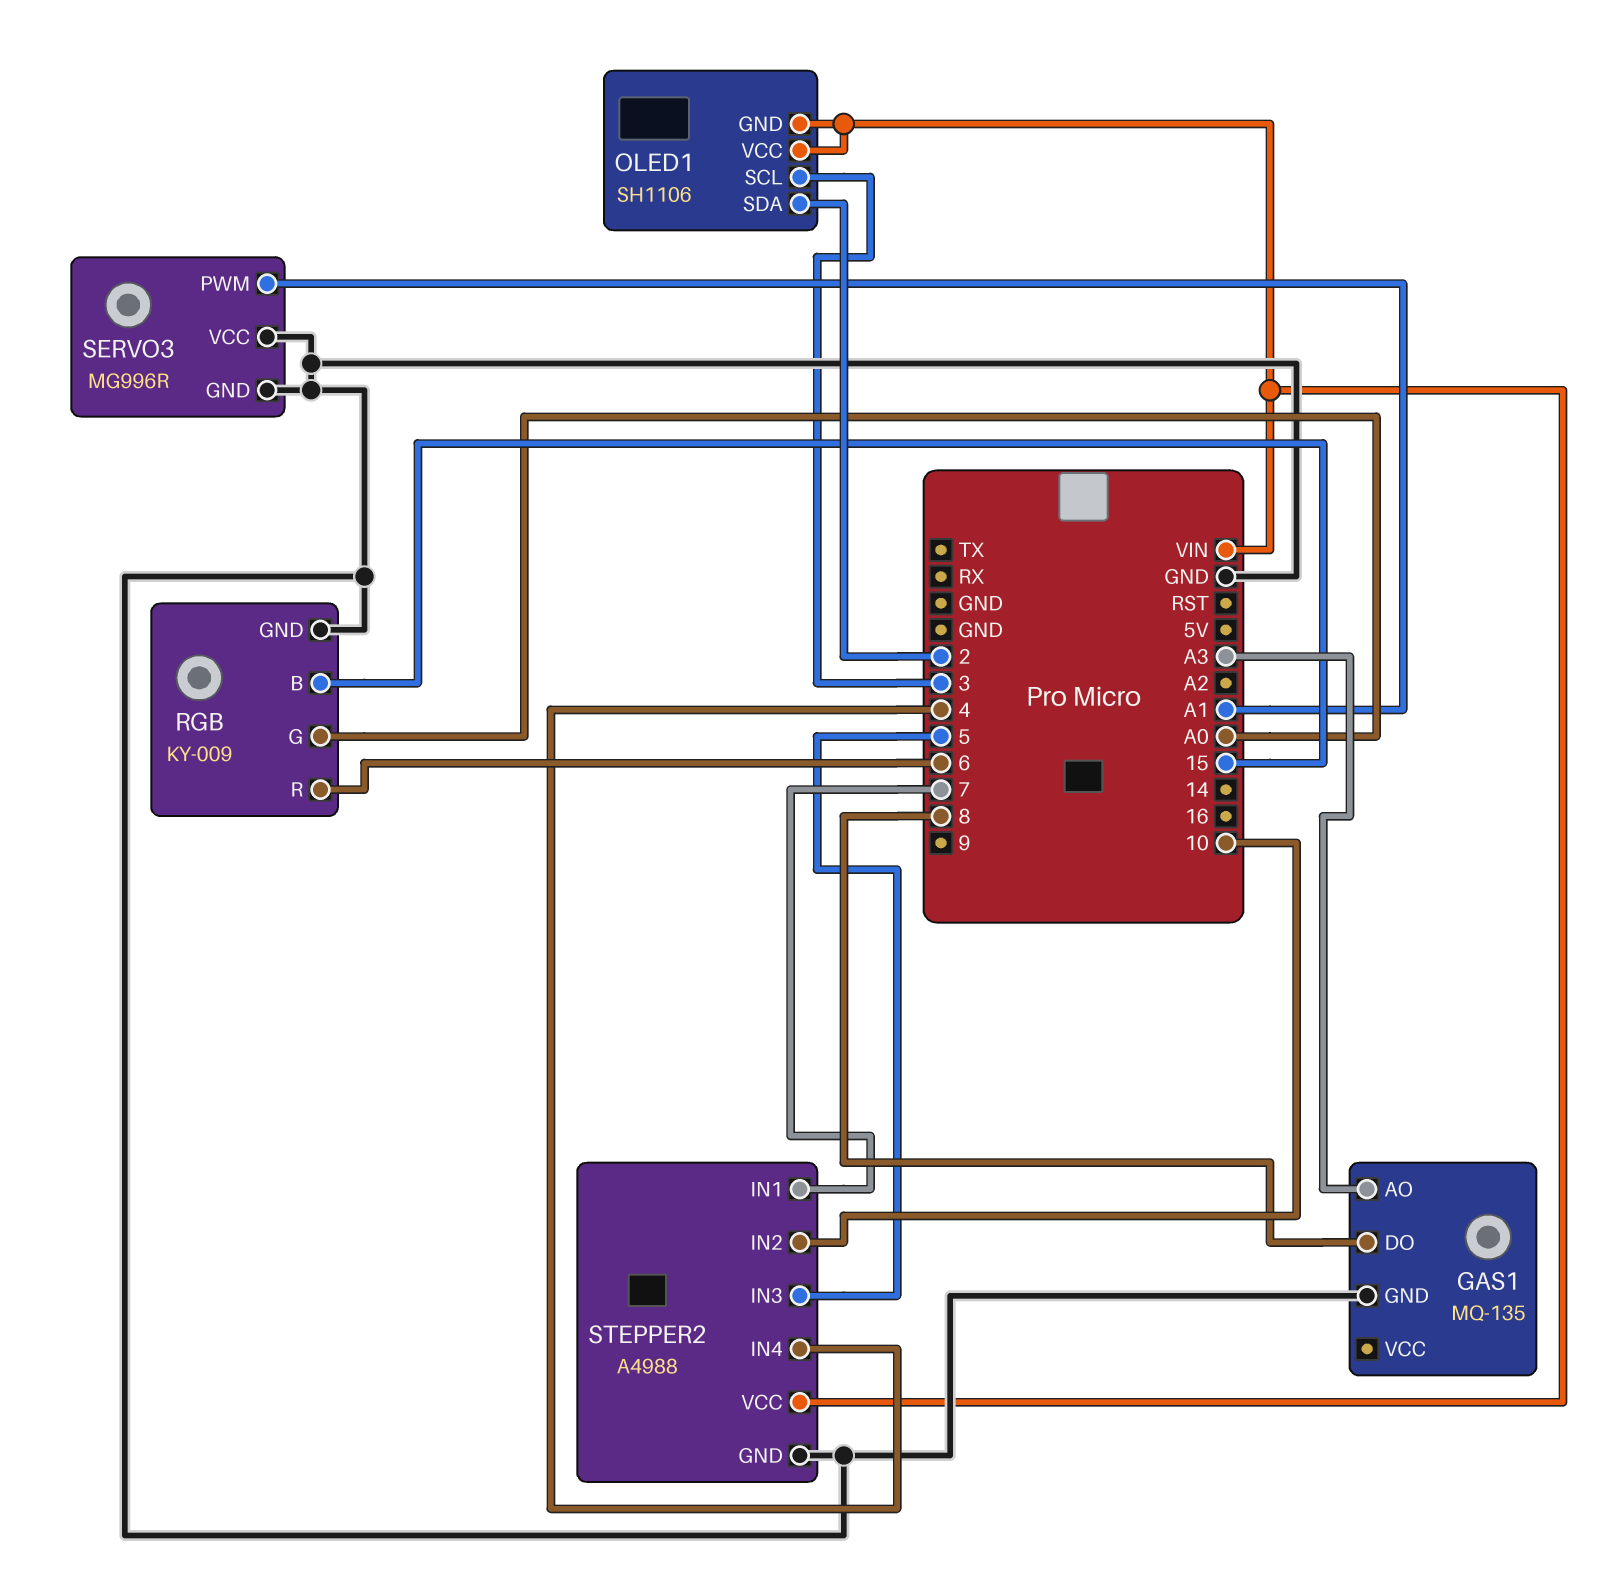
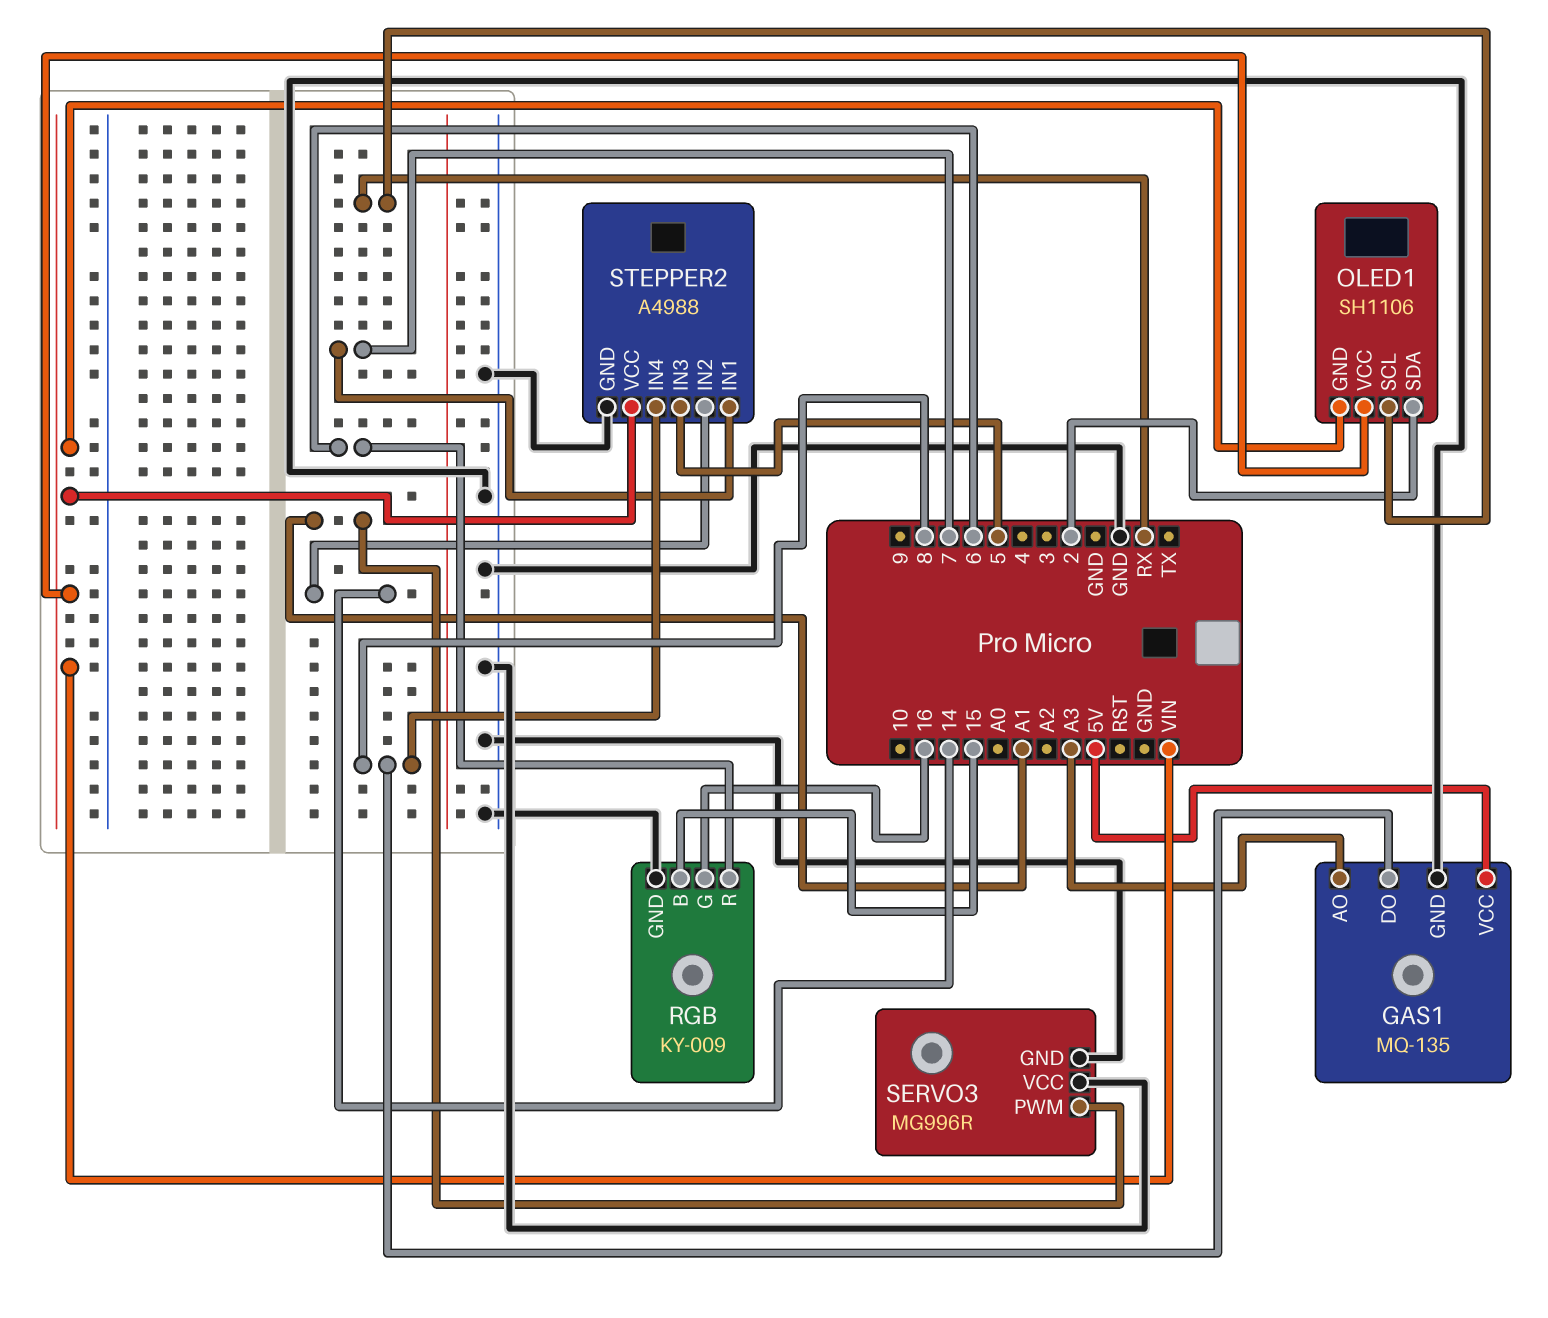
GAS1 pin VCC: none -> 5V
OLED1 pin SCL: 3 -> RX
RGB pin G: A0 -> 16
STEPPER2 pin IN2: 10 -> 14
STEPPER2 pin IN4: 4 -> 8

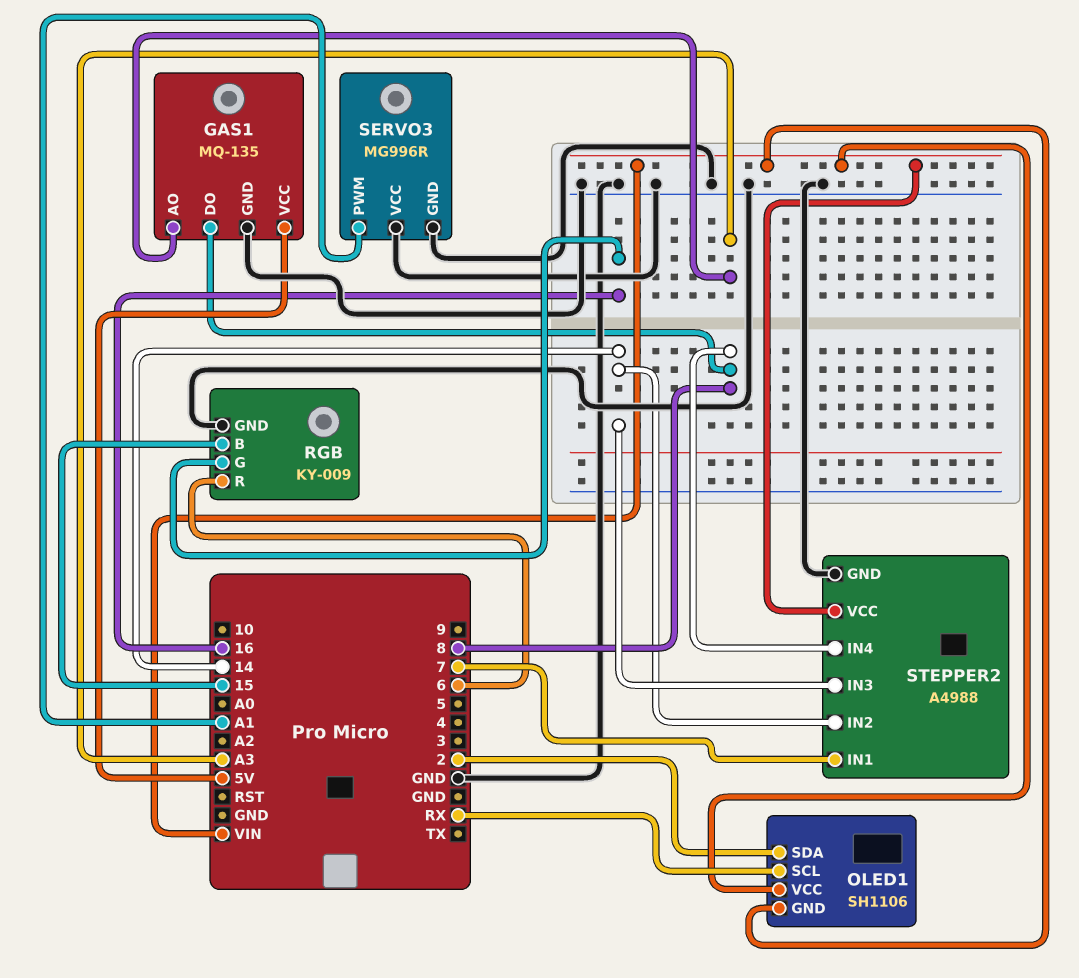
STEPPER2 pin IN3: 5 -> 14

